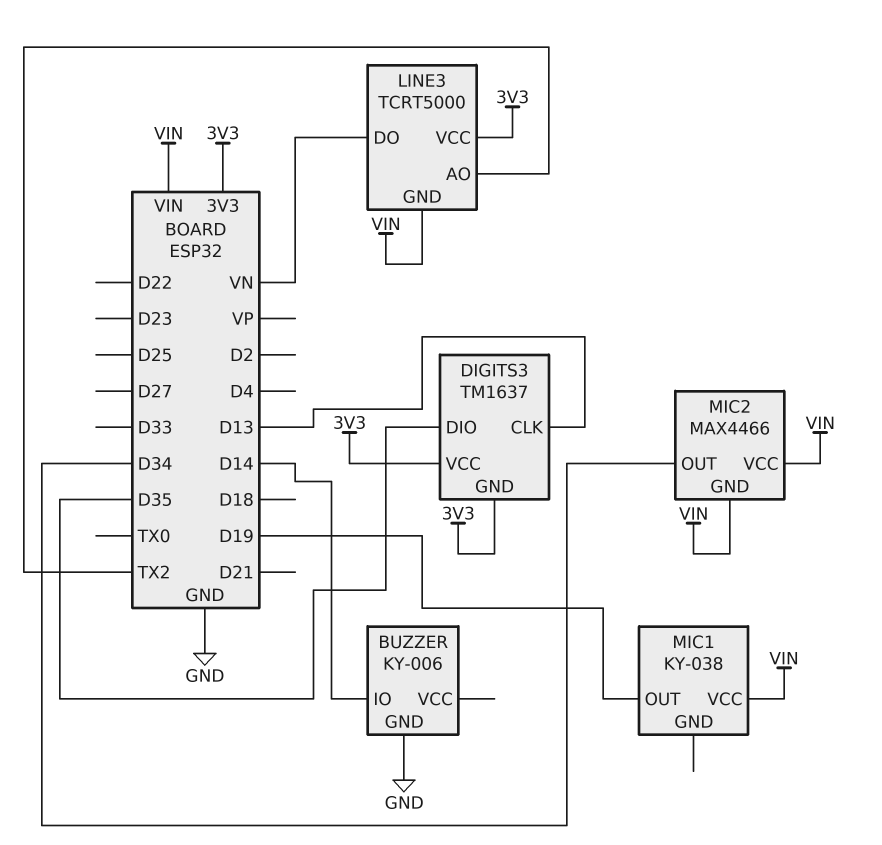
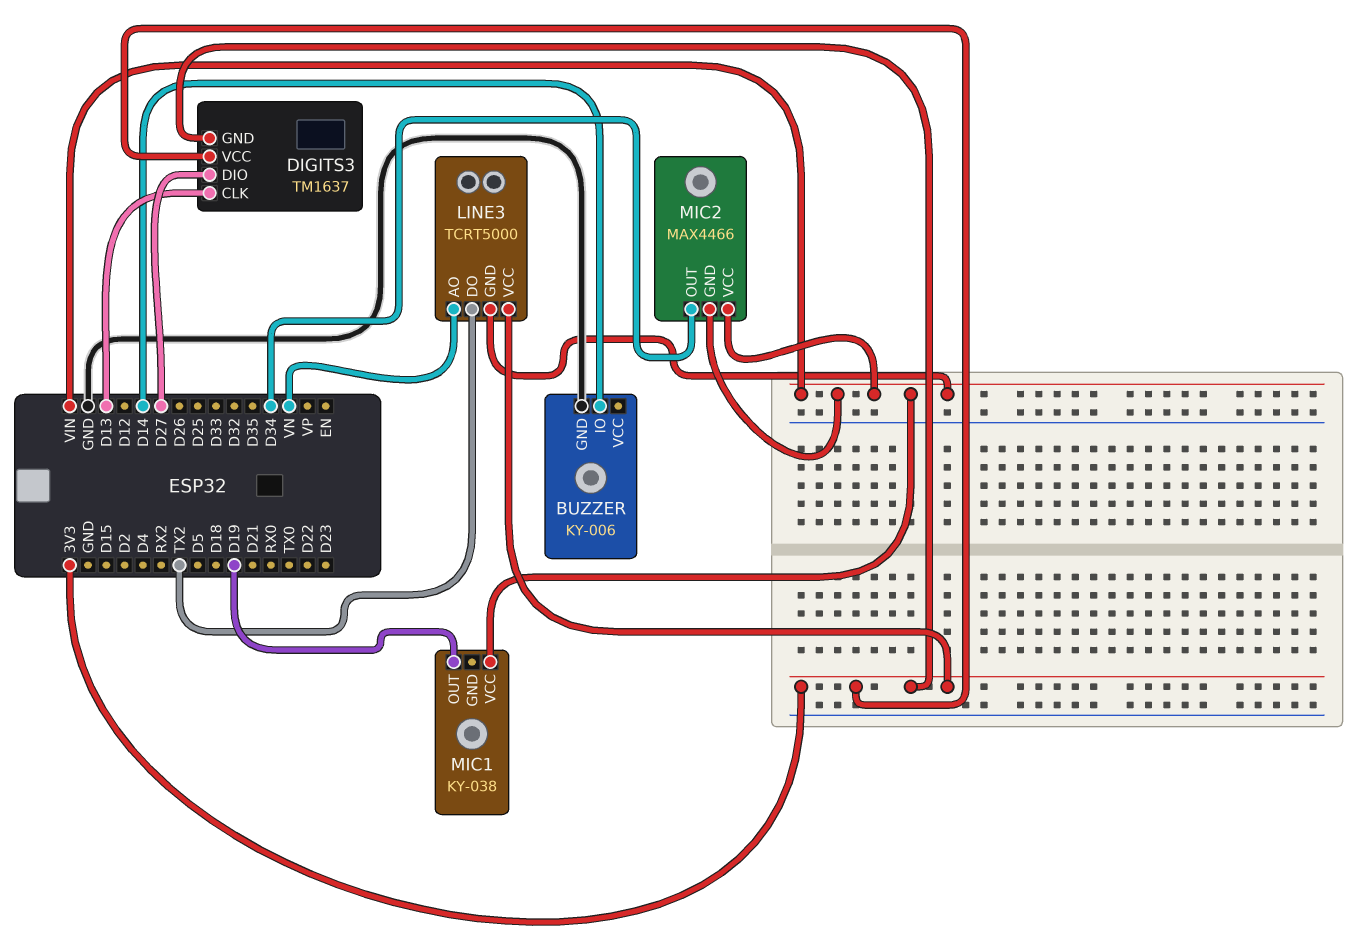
DIGITS3 pin DIO: D35 -> D27
LINE3 pin AO: TX2 -> VN
LINE3 pin DO: VN -> TX2

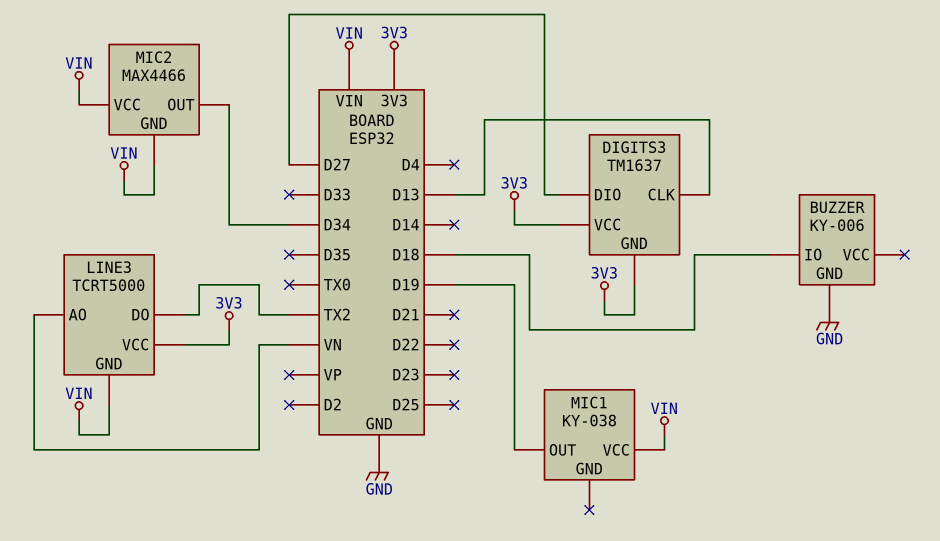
BUZZER pin IO: D14 -> D18

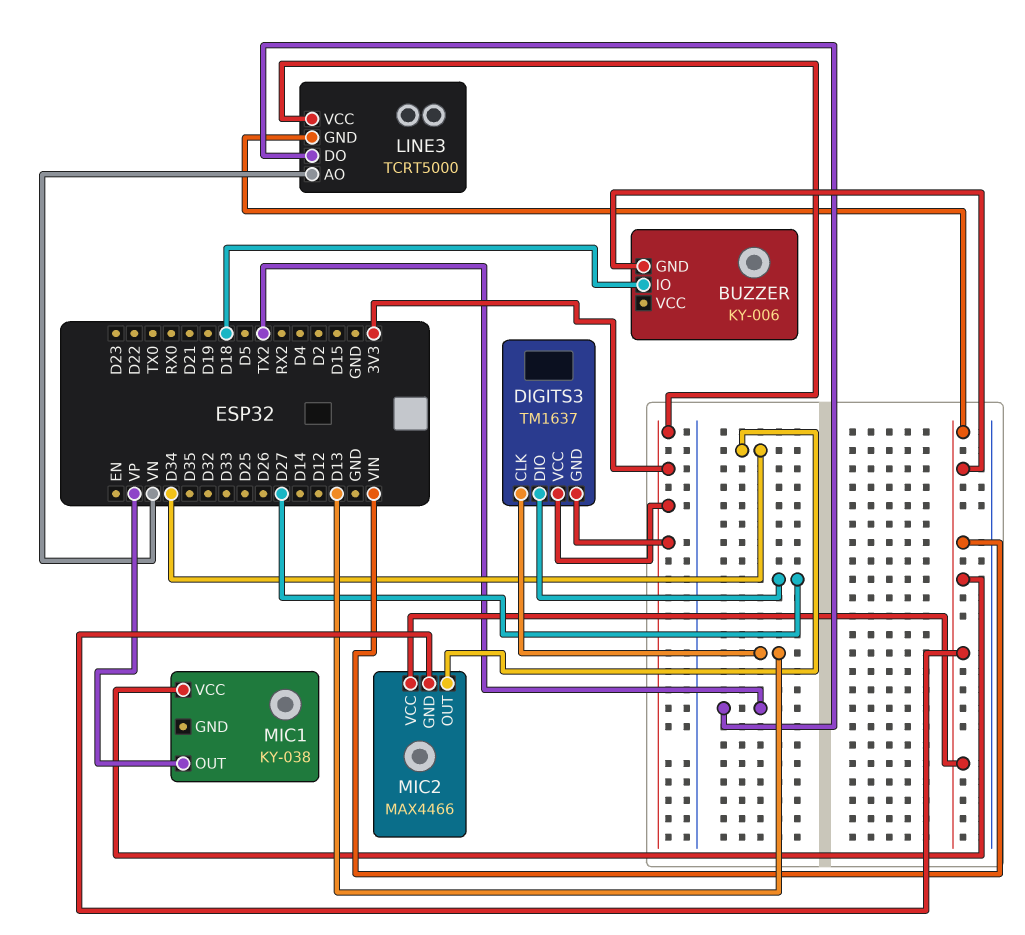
BUZZER pin GND: GND -> VIN
MIC1 pin OUT: D19 -> VP

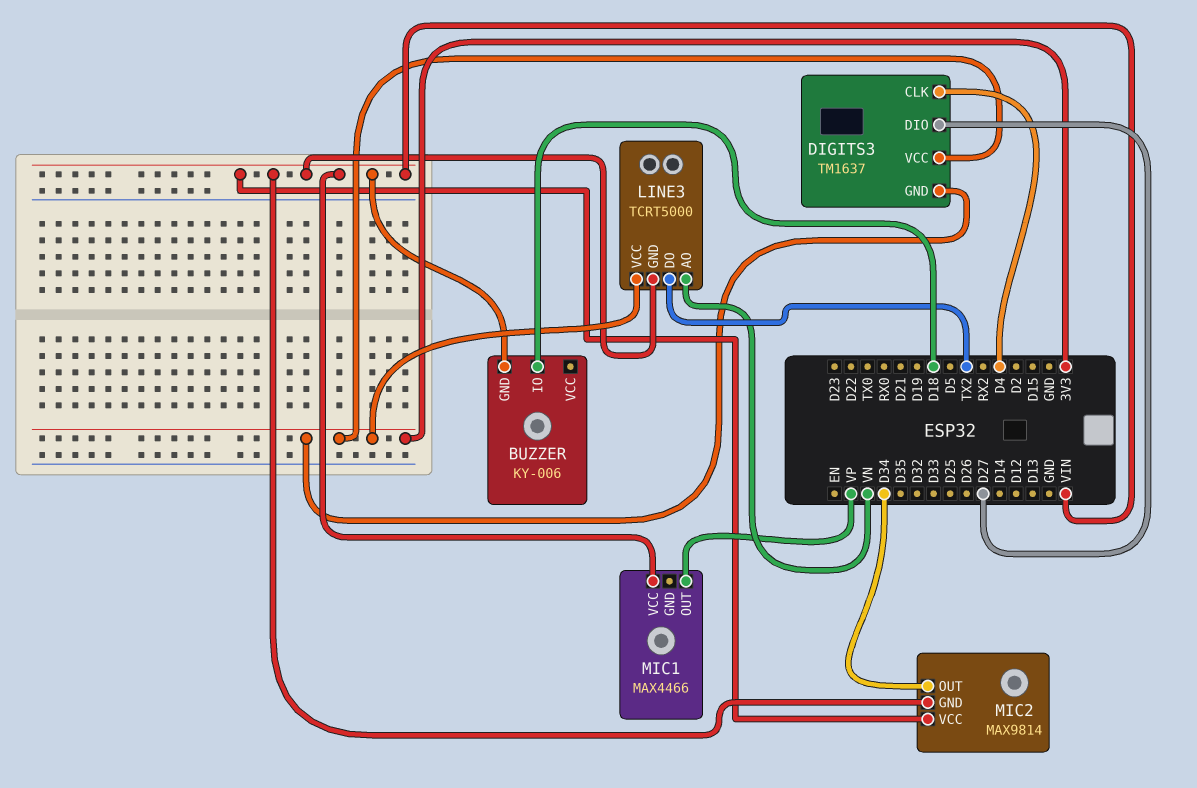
DIGITS3 pin CLK: D13 -> D4
MIC1: KY-038 -> MAX4466
MIC2: MAX4466 -> MAX9814

